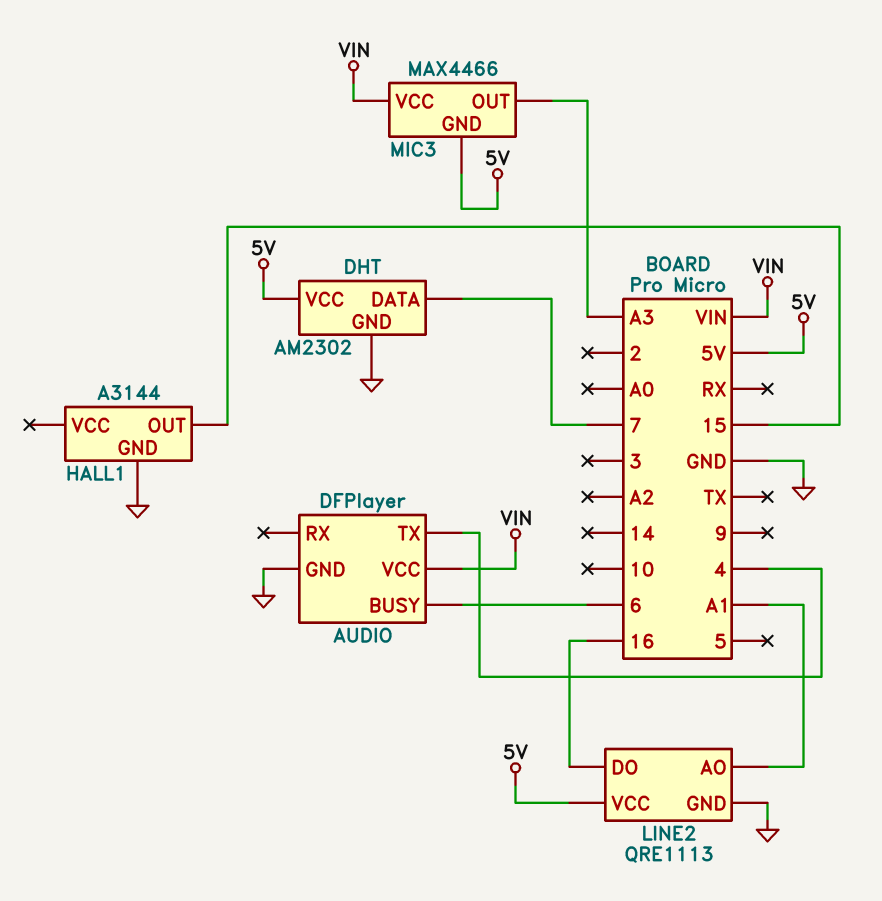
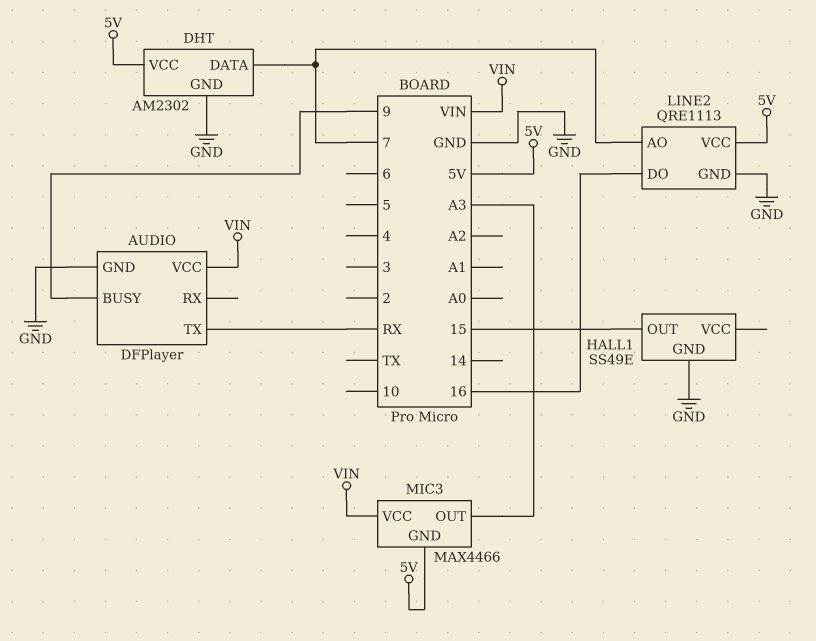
AUDIO pin BUSY: 6 -> 9
AUDIO pin TX: 4 -> RX
HALL1: A3144 -> SS49E
LINE2 pin AO: A1 -> 7

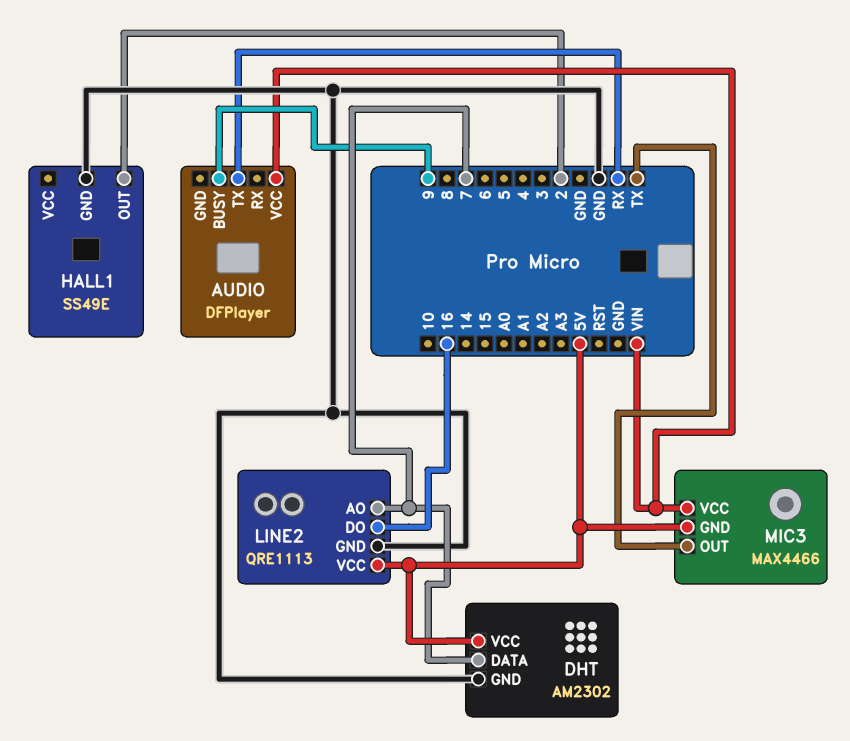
AUDIO pin GND: GND -> none
HALL1 pin OUT: 15 -> 2
MIC3 pin OUT: A3 -> TX

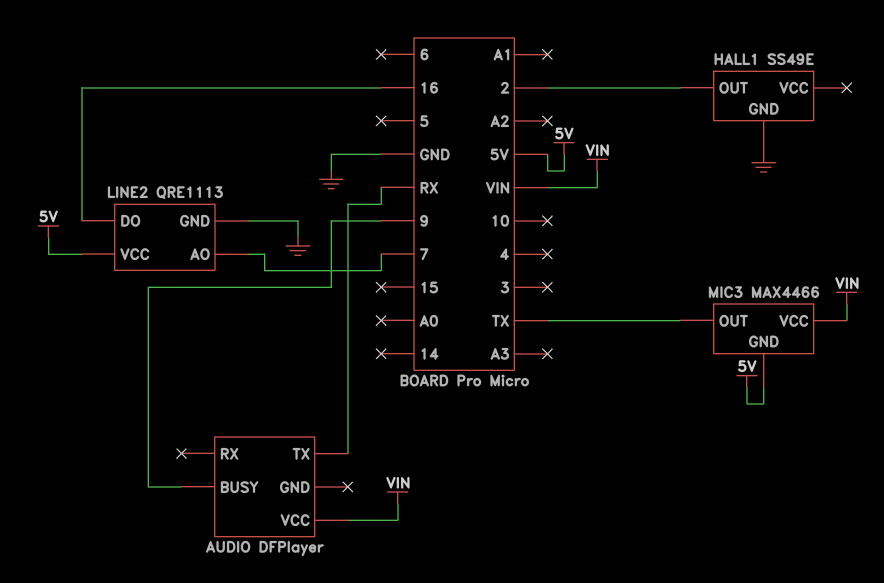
DHT: AM2302 -> none
DHT pin DATA: 7 -> none
DHT pin GND: GND -> none
DHT pin VCC: 5V -> none

